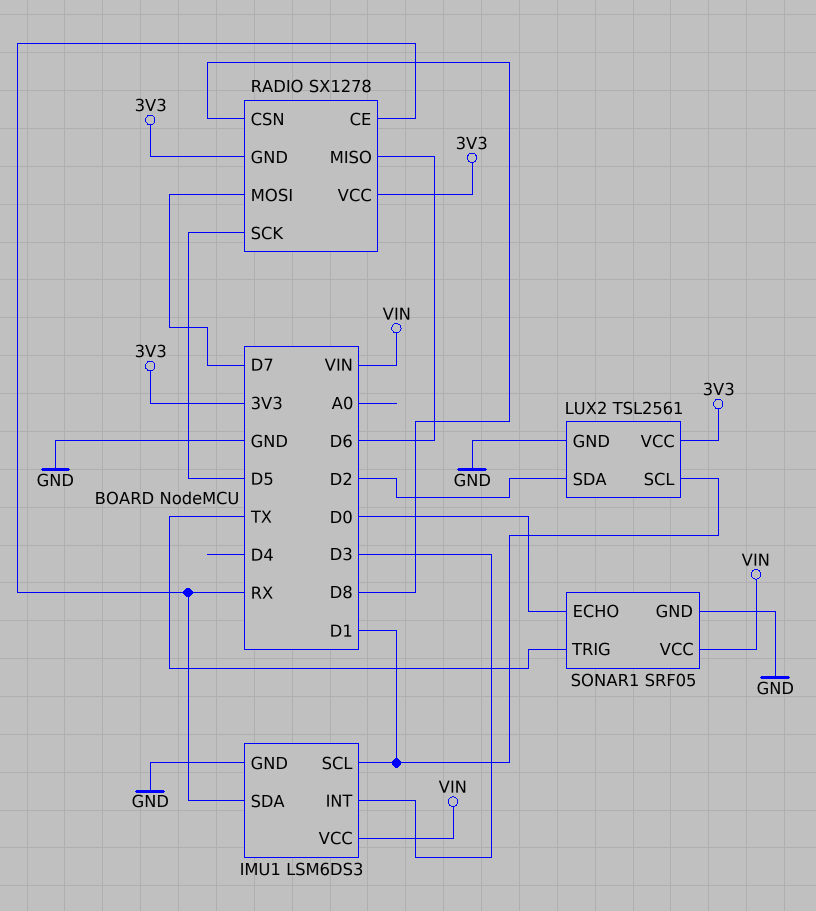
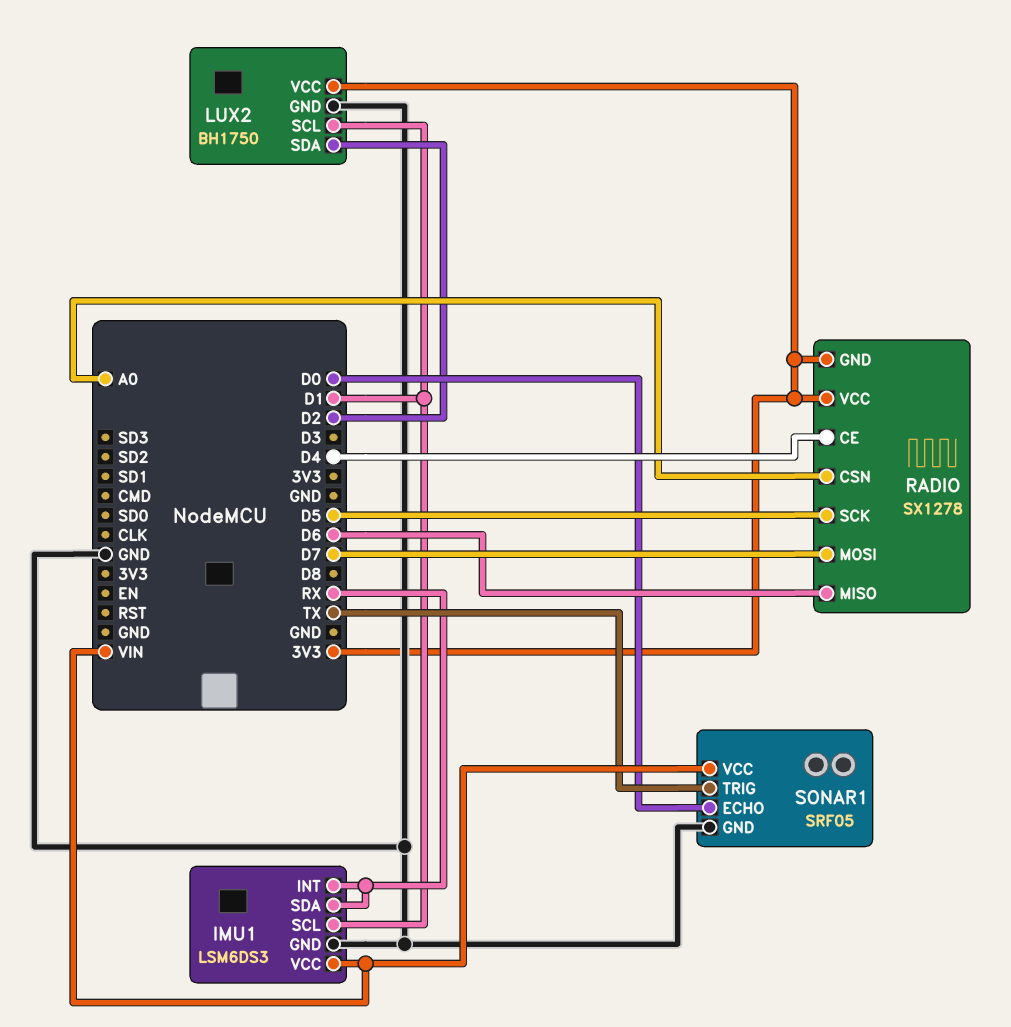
IMU1 pin INT: D3 -> RX
LUX2: TSL2561 -> BH1750
RADIO pin CE: RX -> D4
RADIO pin CSN: D8 -> A0

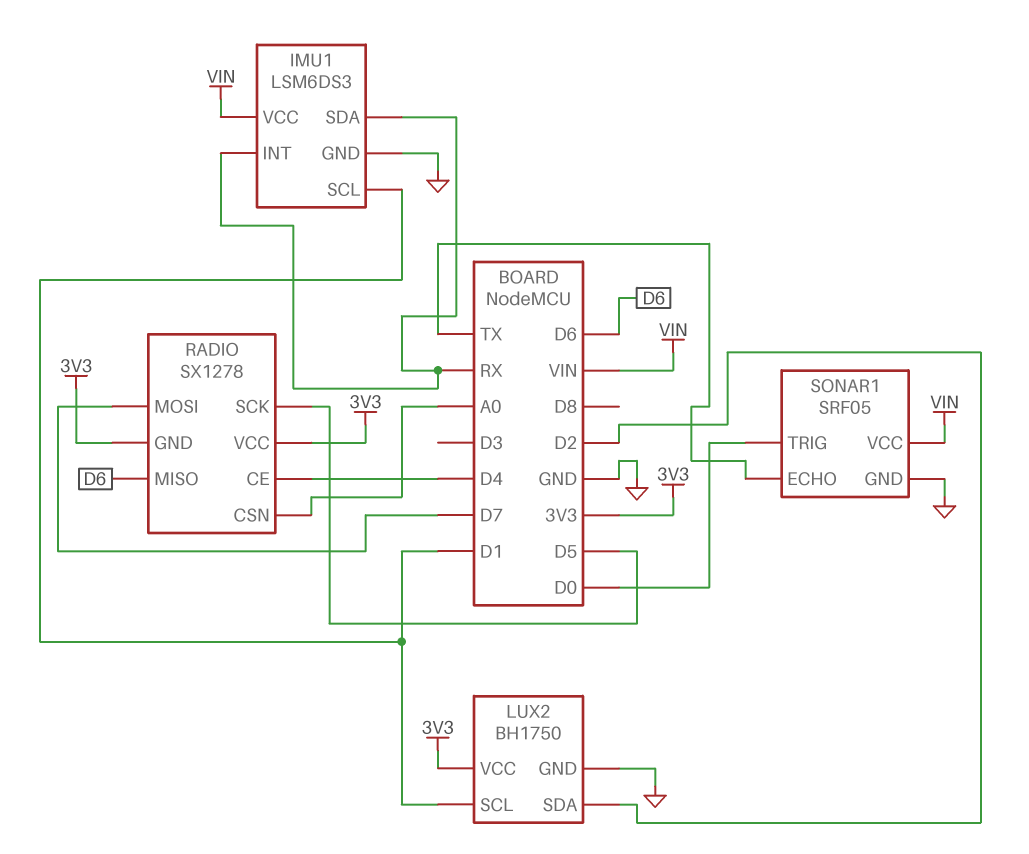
SONAR1 pin ECHO: D0 -> TX
SONAR1 pin TRIG: TX -> D0

